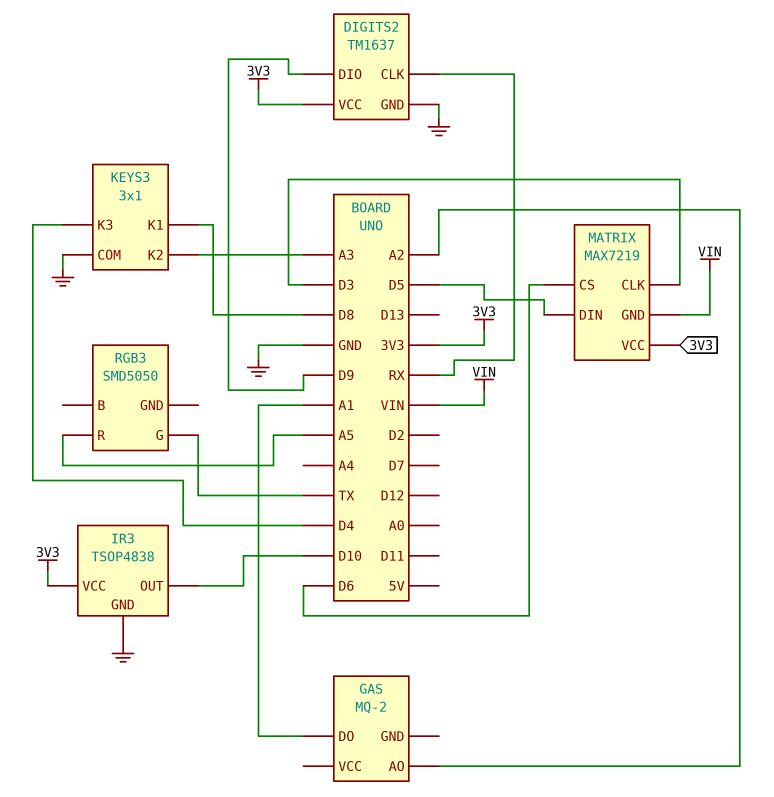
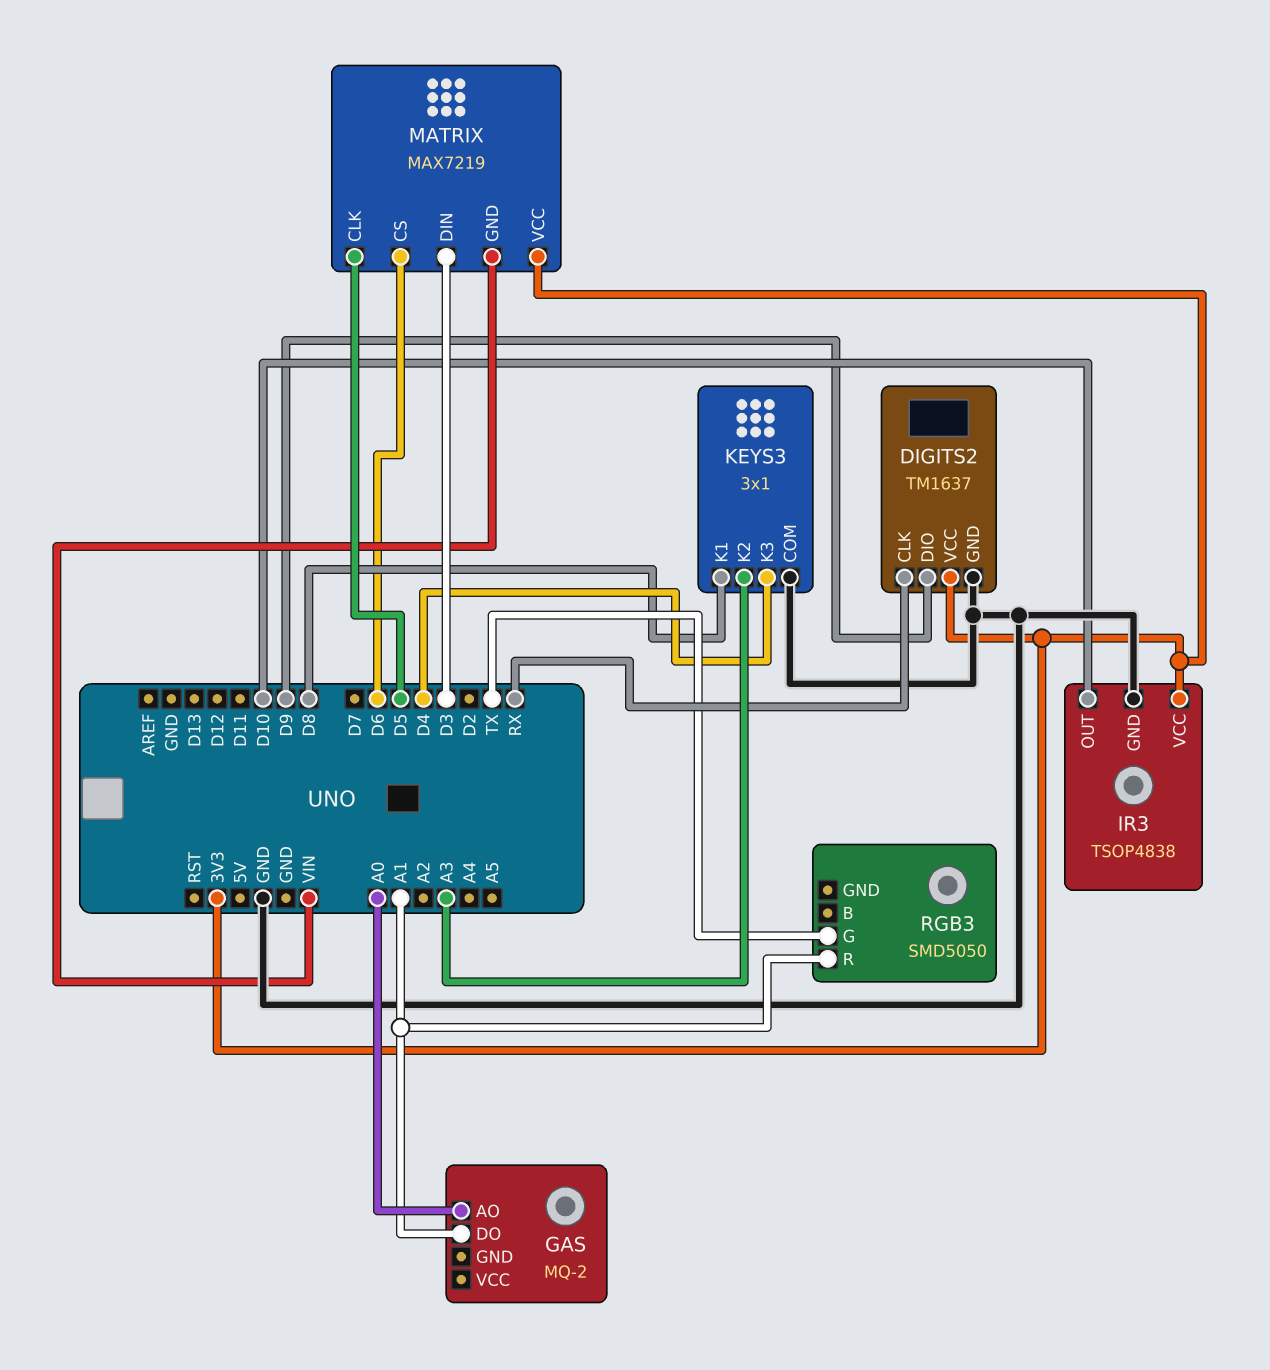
GAS pin AO: A2 -> A0
MATRIX pin CLK: D3 -> D5
MATRIX pin DIN: D5 -> D3
RGB3 pin R: A5 -> A1

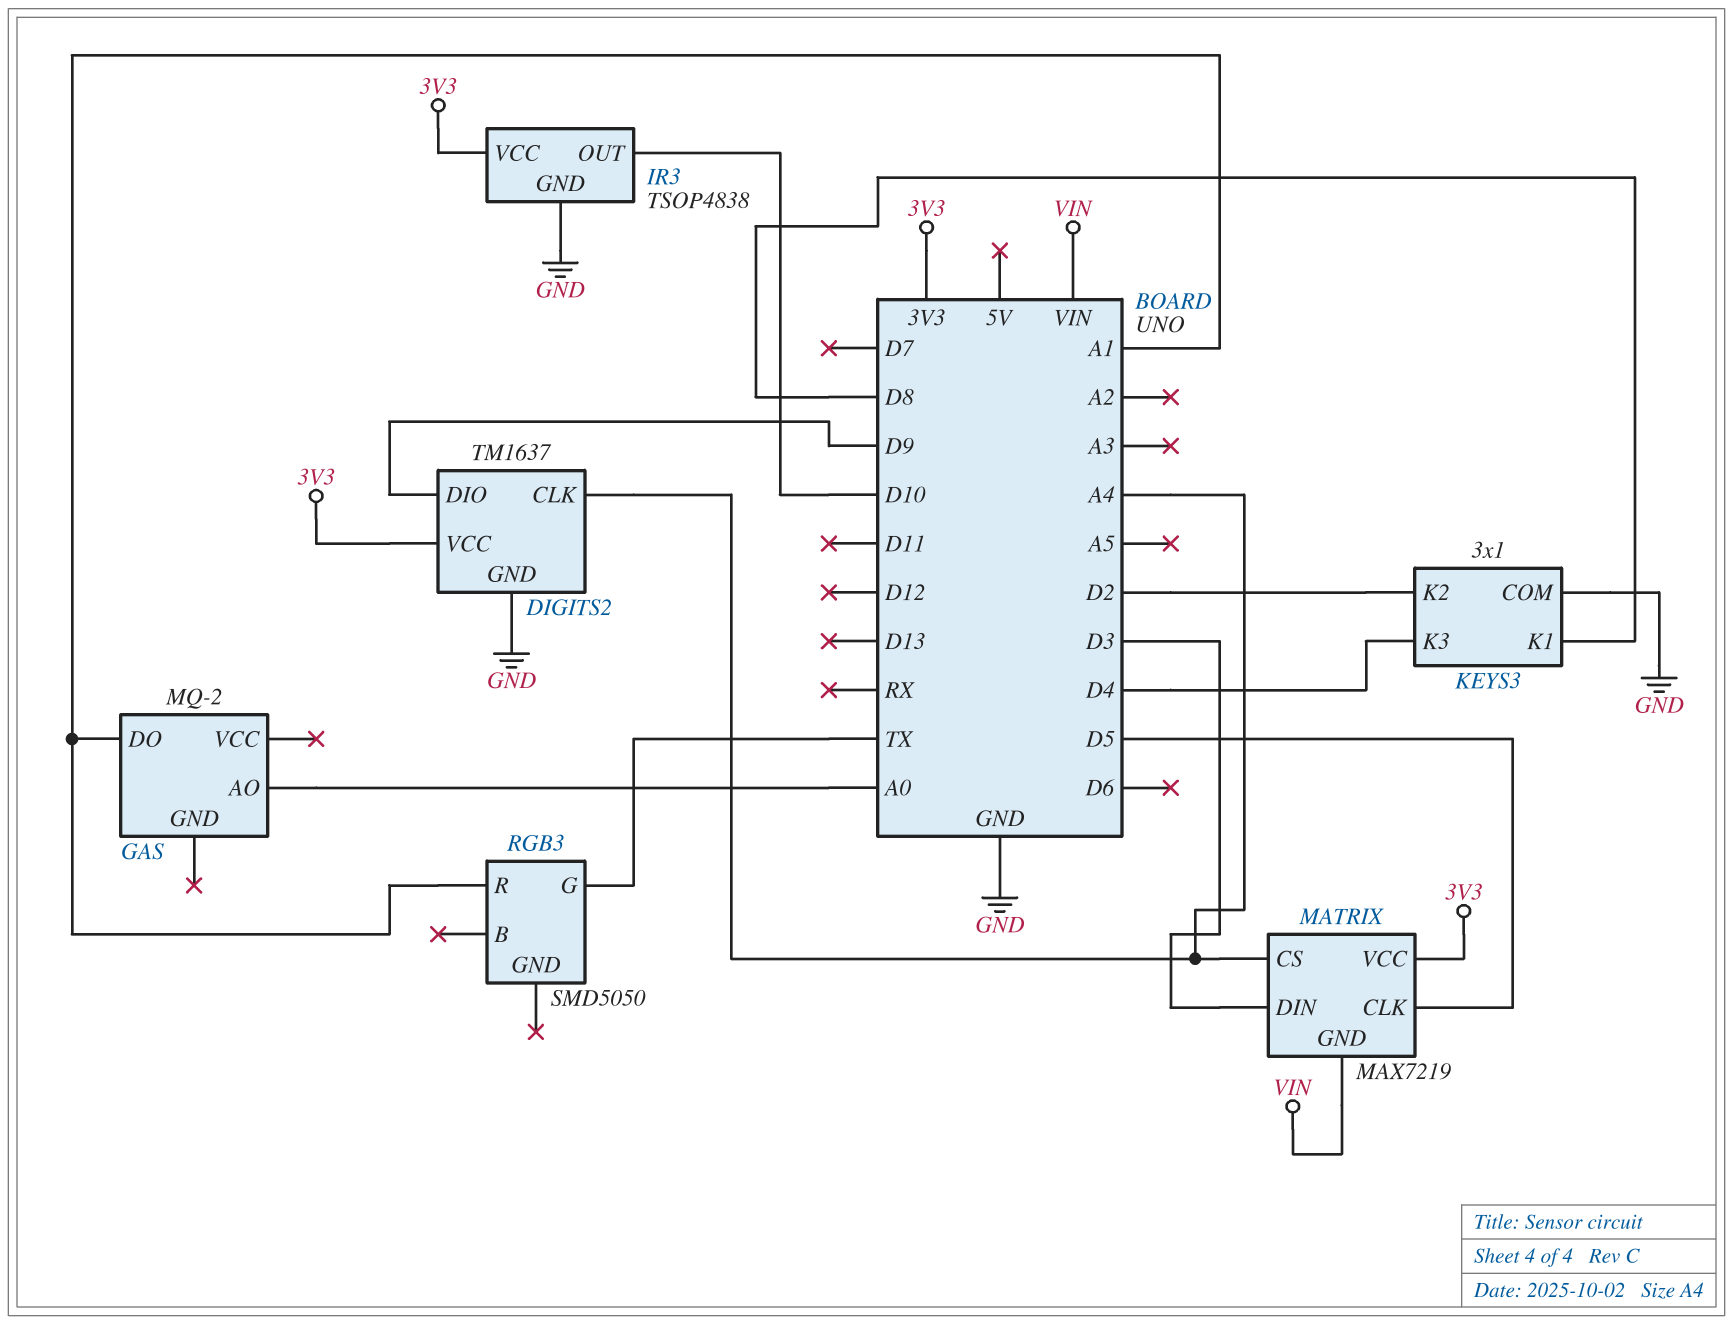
DIGITS2 pin CLK: RX -> A4
KEYS3 pin K2: A3 -> D2
MATRIX pin CS: D6 -> A4

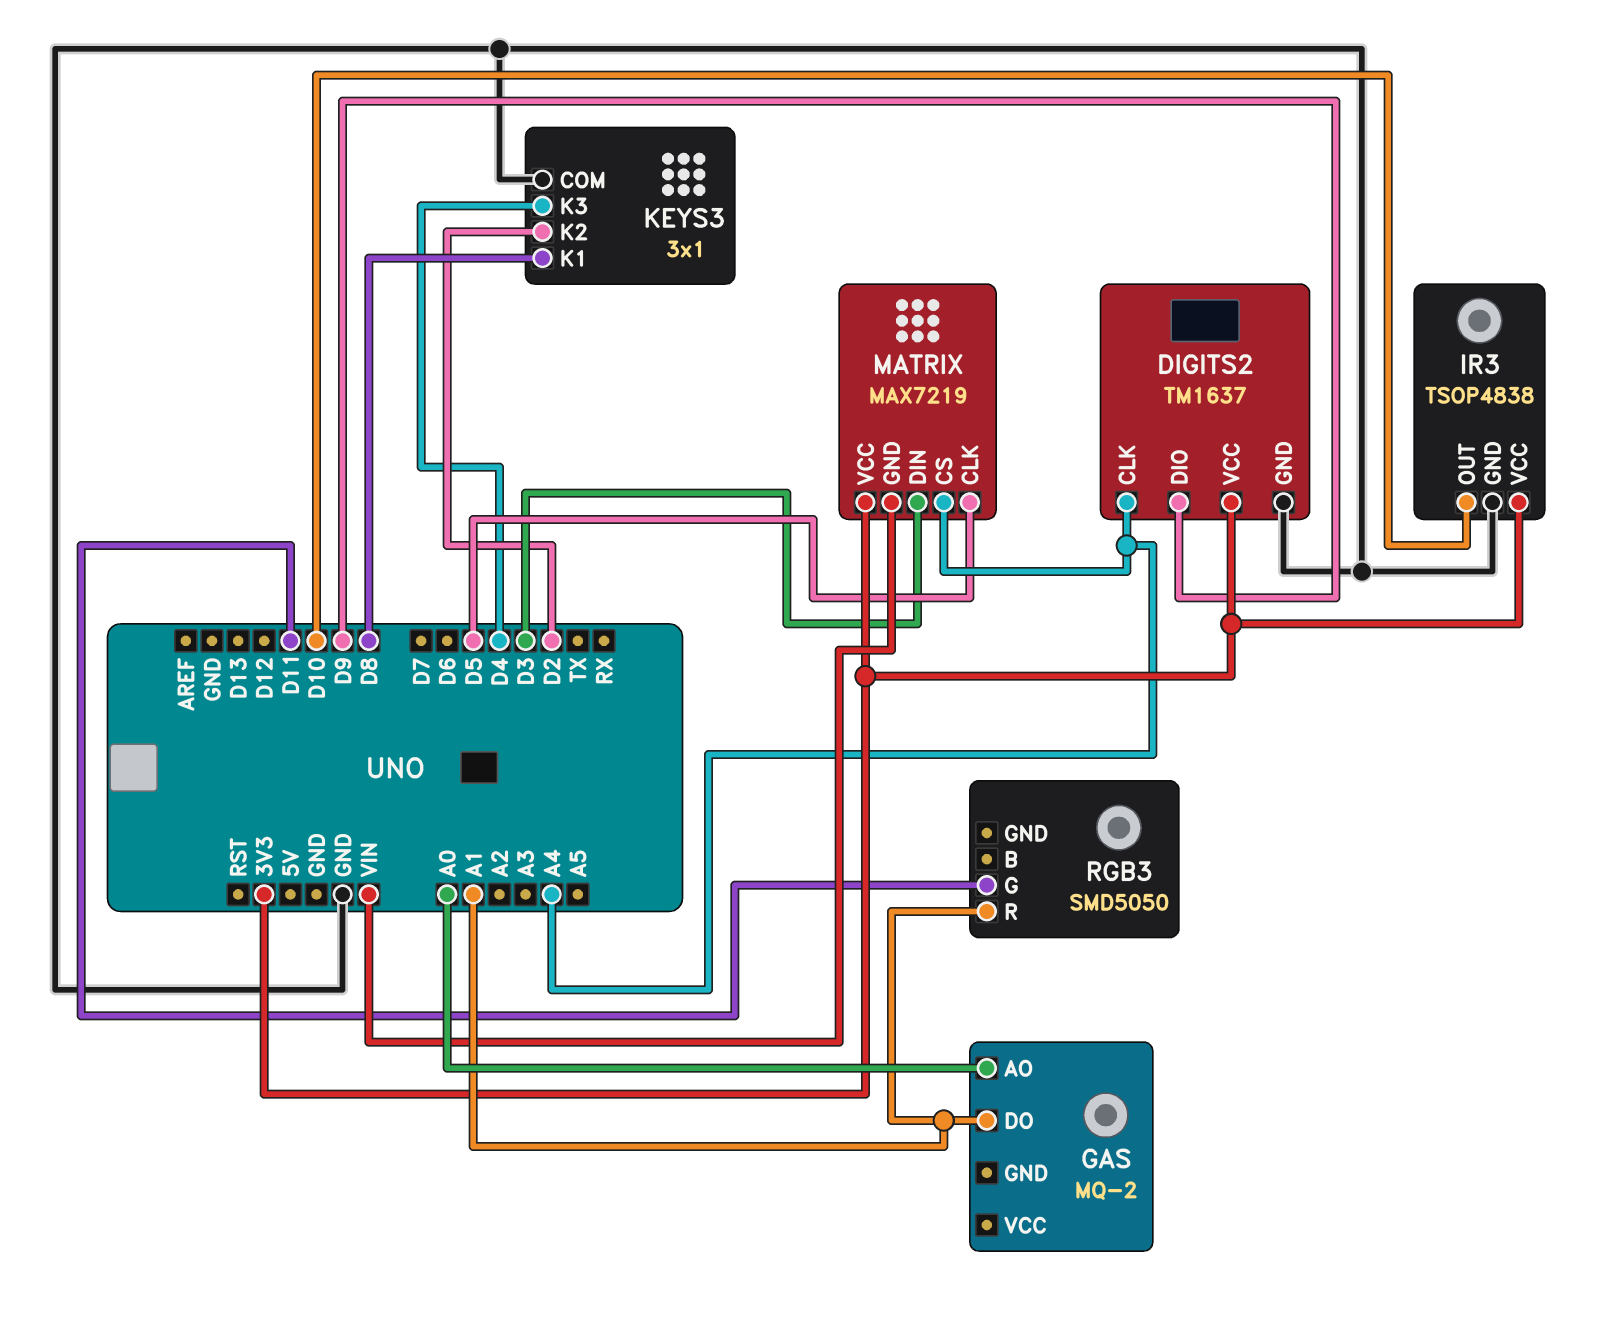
RGB3 pin G: TX -> D11

